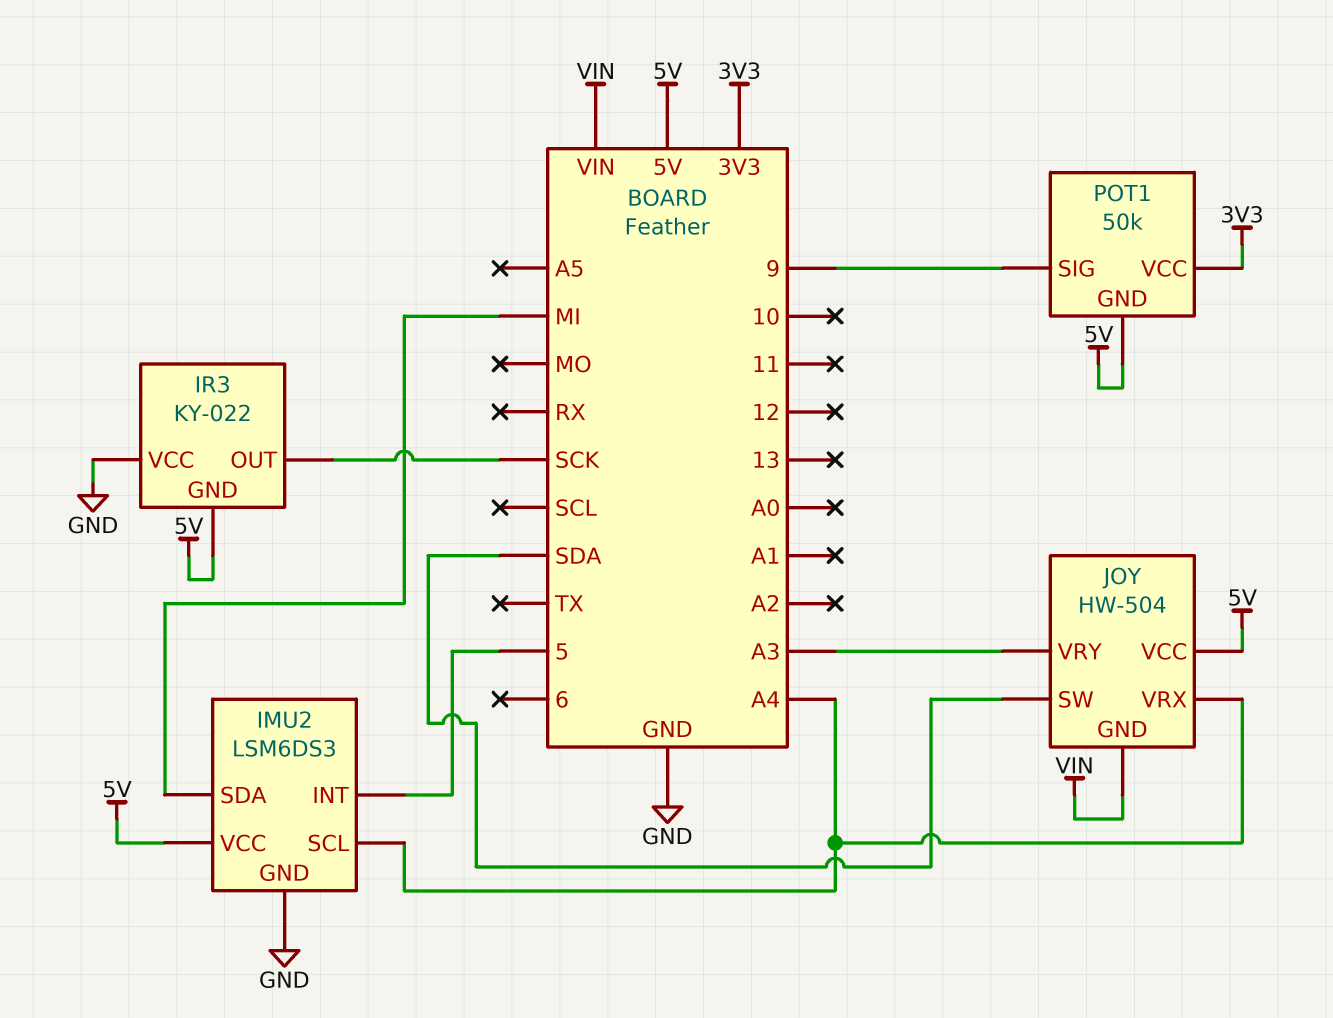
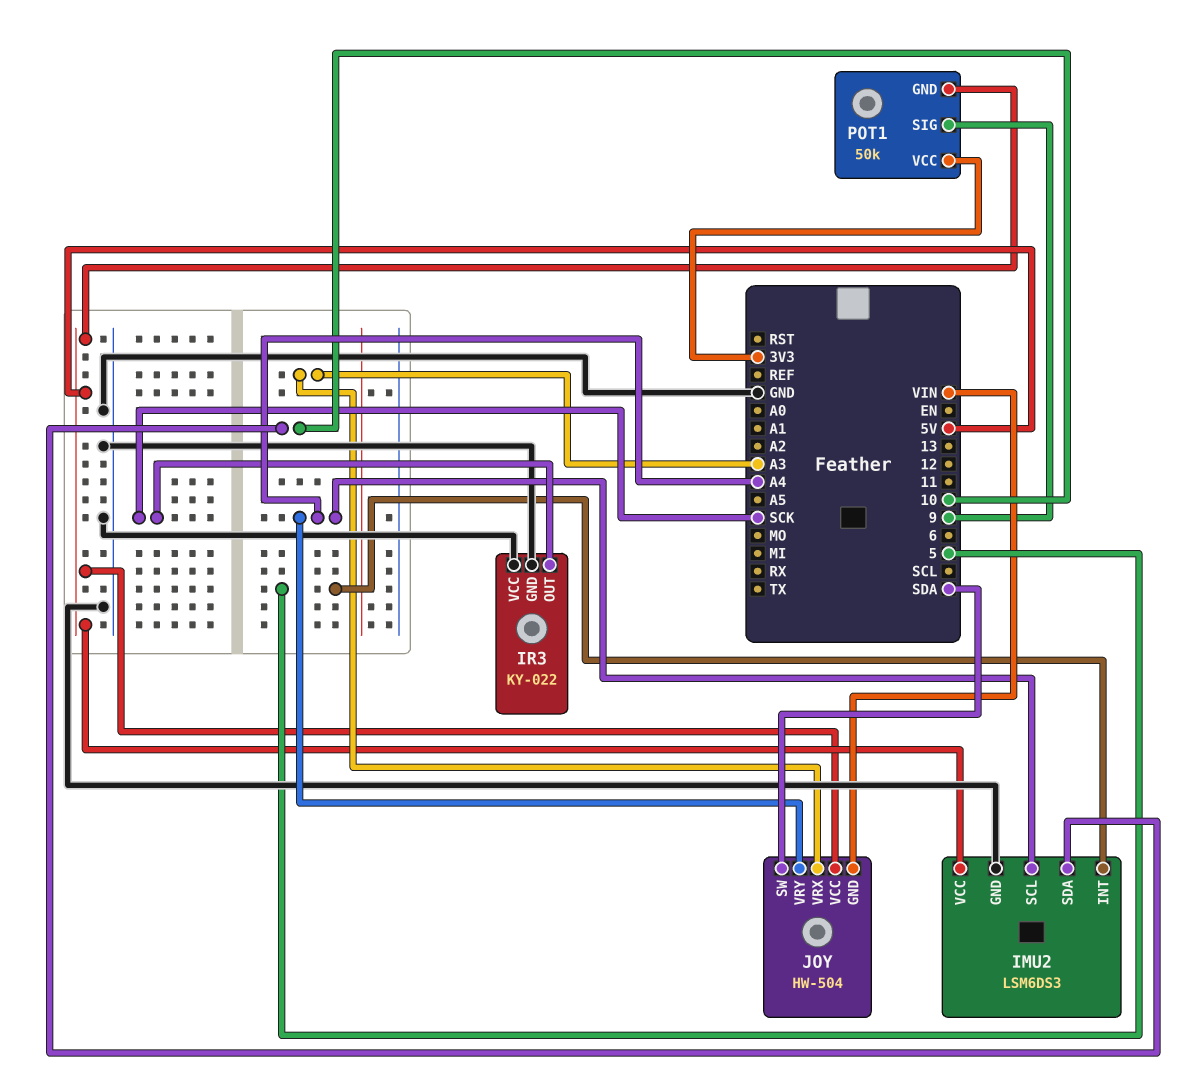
IMU2 pin SDA: MI -> 10
IR3 pin GND: 5V -> GND
JOY pin VRX: A4 -> A3
JOY pin VRY: A3 -> A4

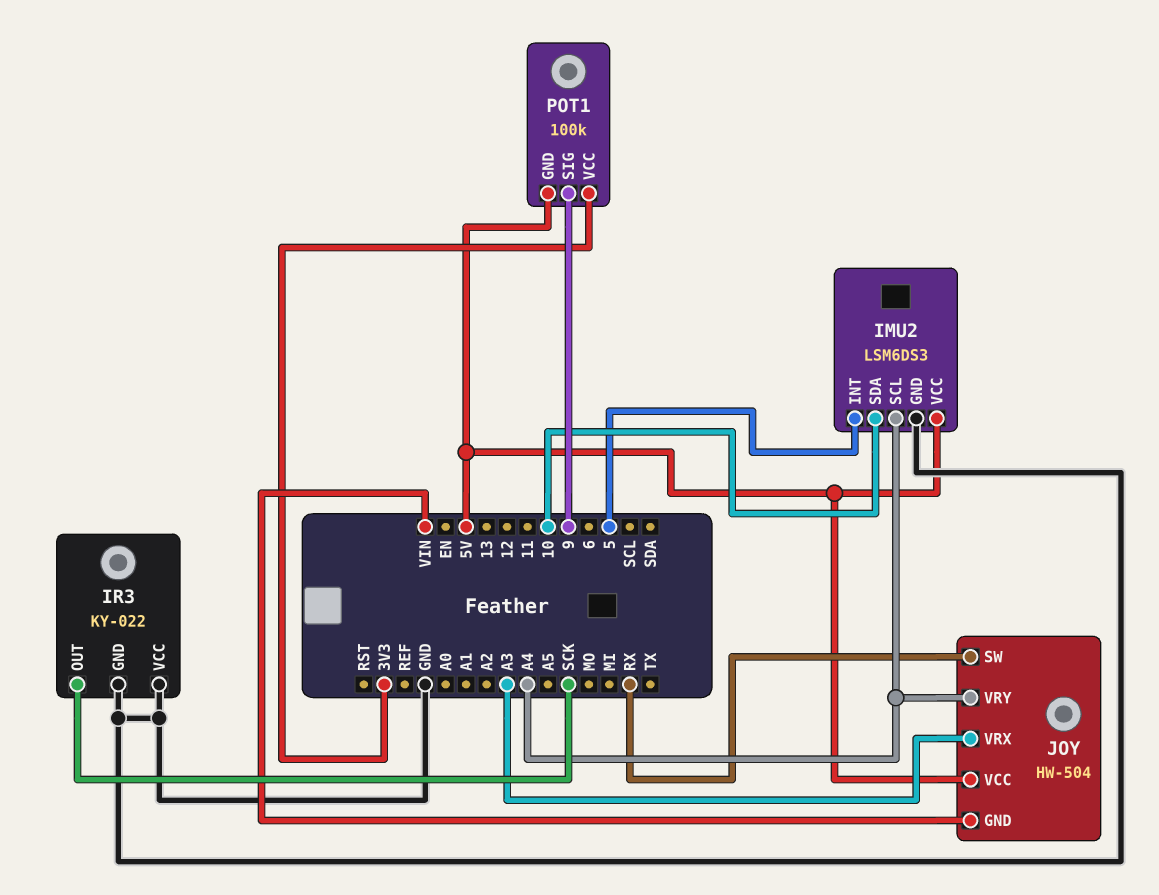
JOY pin SW: SDA -> RX
POT1: 50k -> 100k

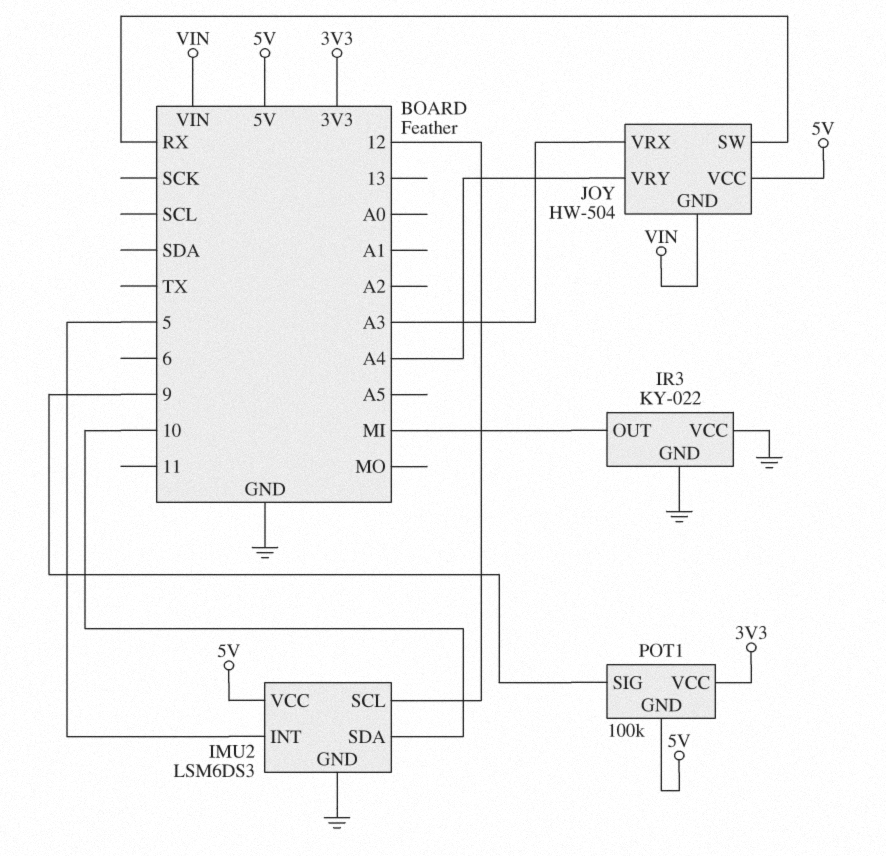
IMU2 pin SCL: A4 -> 12
IR3 pin OUT: SCK -> MI

